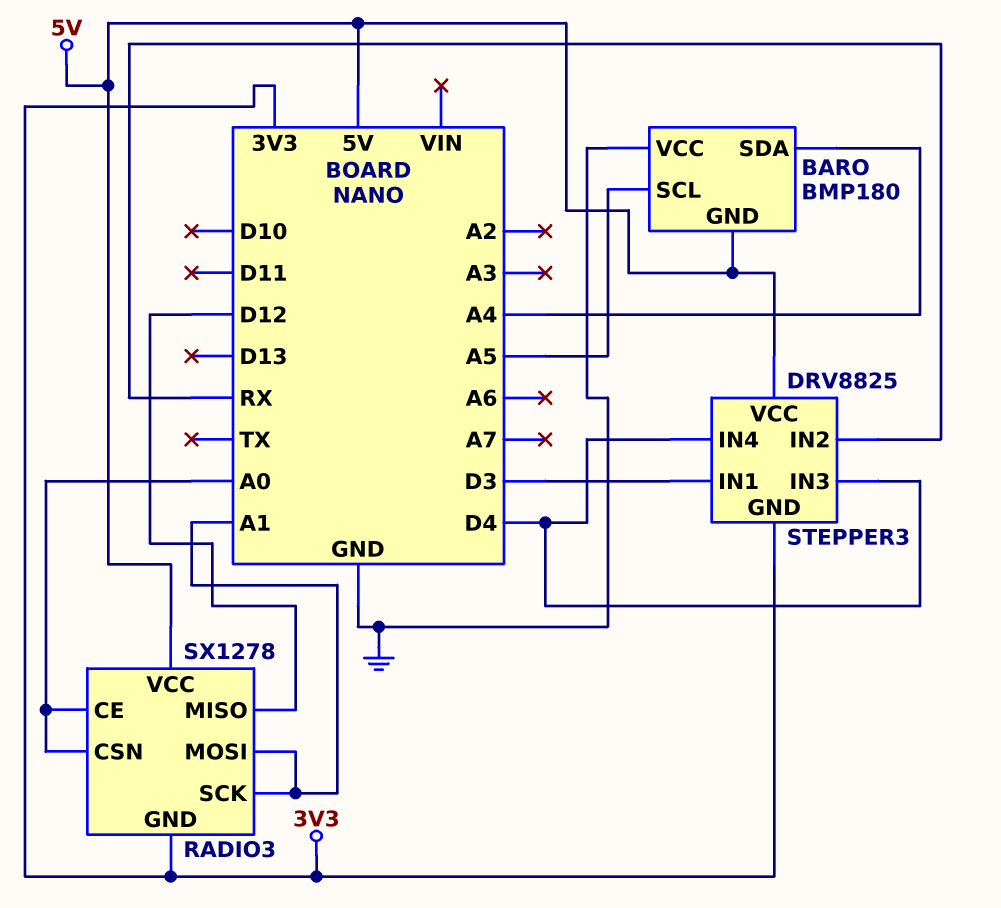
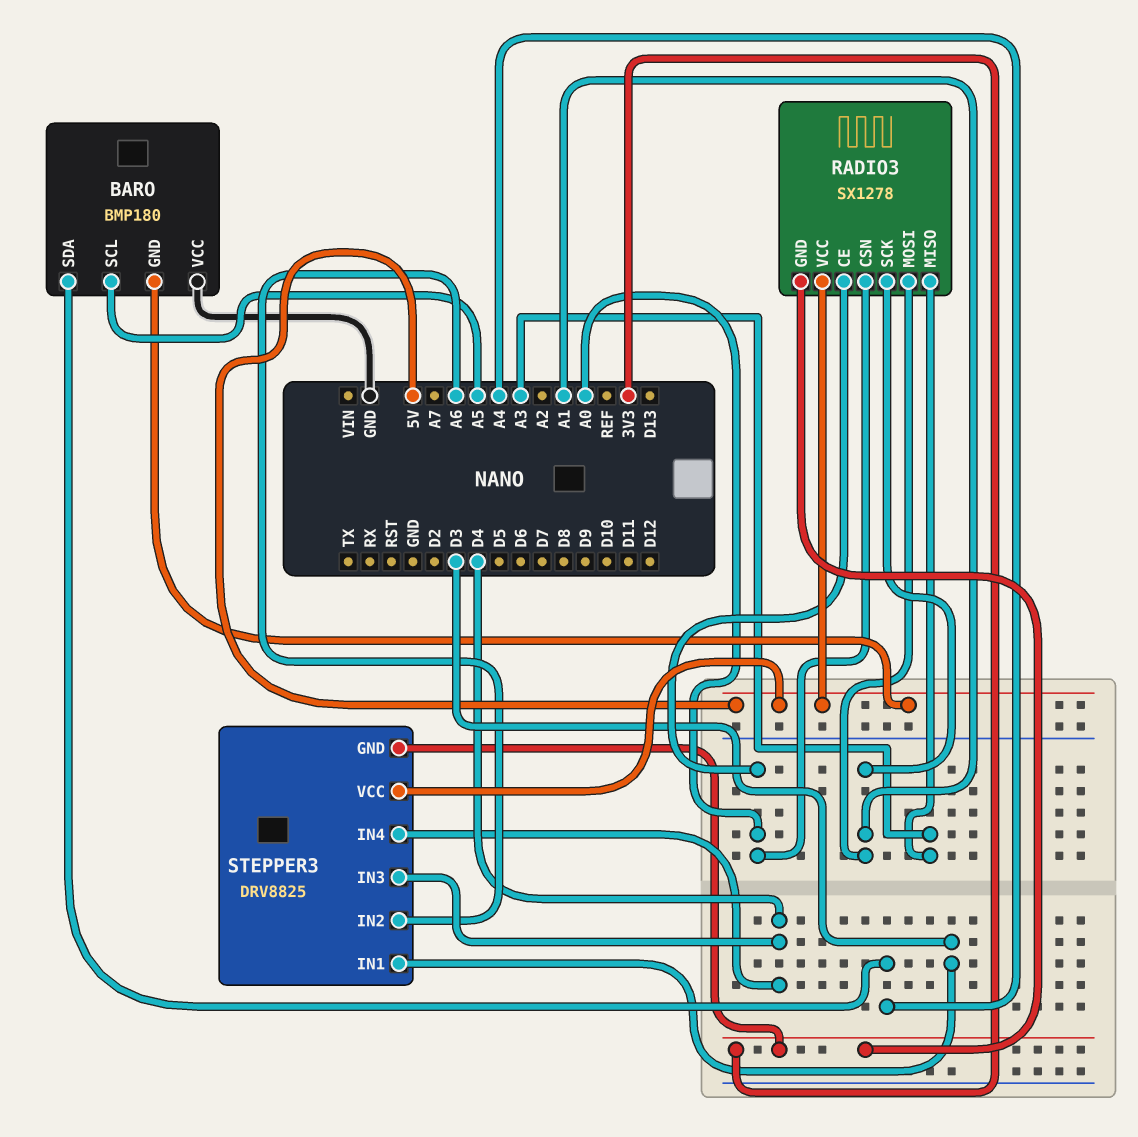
RADIO3 pin MISO: D12 -> A3
STEPPER3 pin IN2: RX -> A6

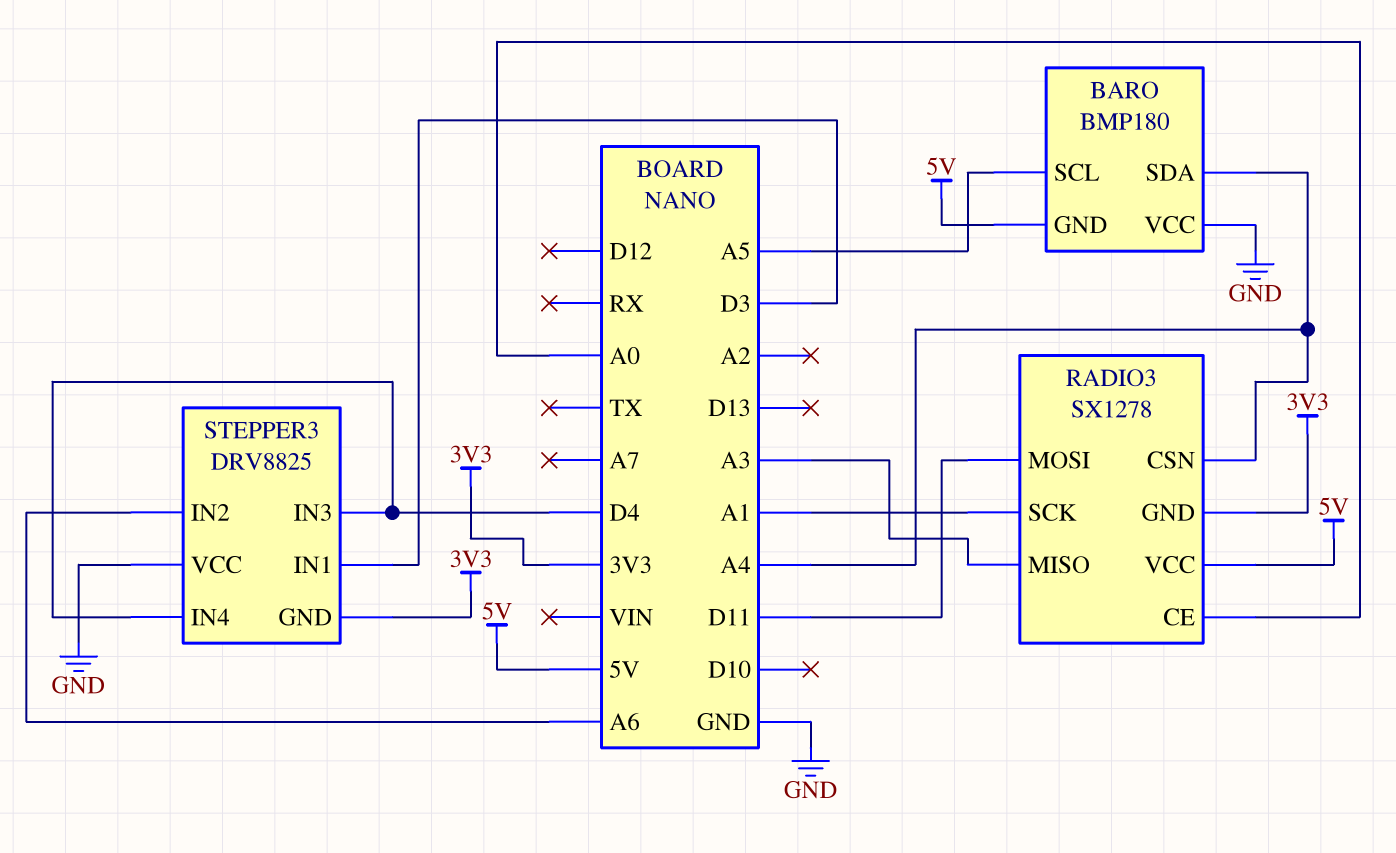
RADIO3 pin CSN: A0 -> A4
RADIO3 pin MOSI: A1 -> D11
STEPPER3 pin VCC: 5V -> GND

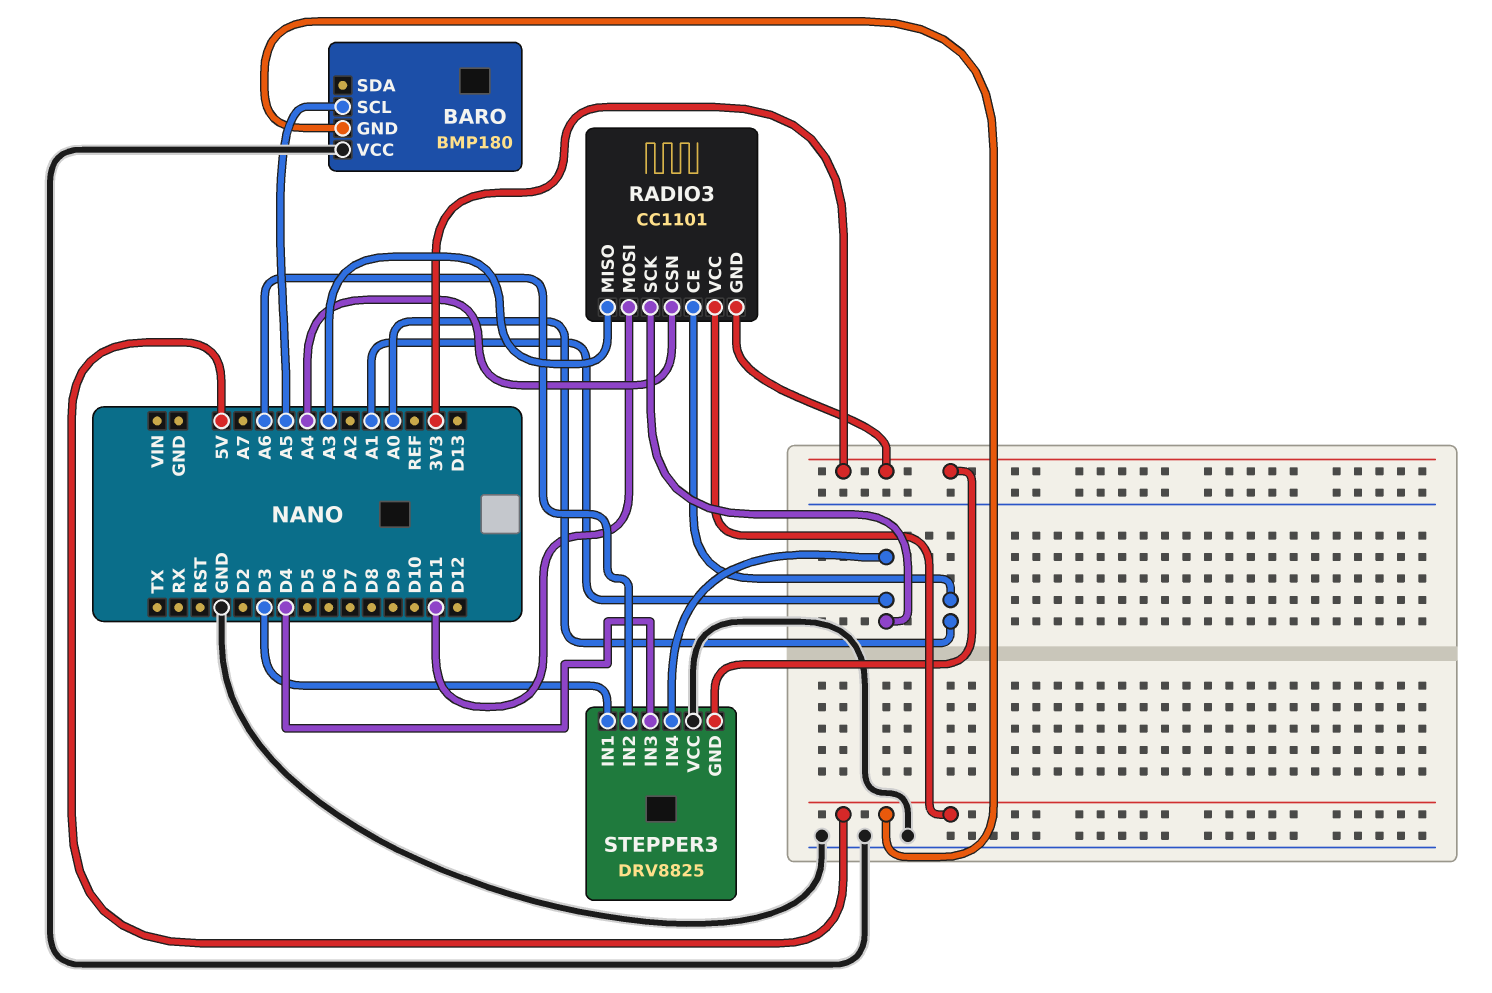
BARO pin SDA: A4 -> none
RADIO3: SX1278 -> CC1101
STEPPER3 pin IN4: D4 -> A1

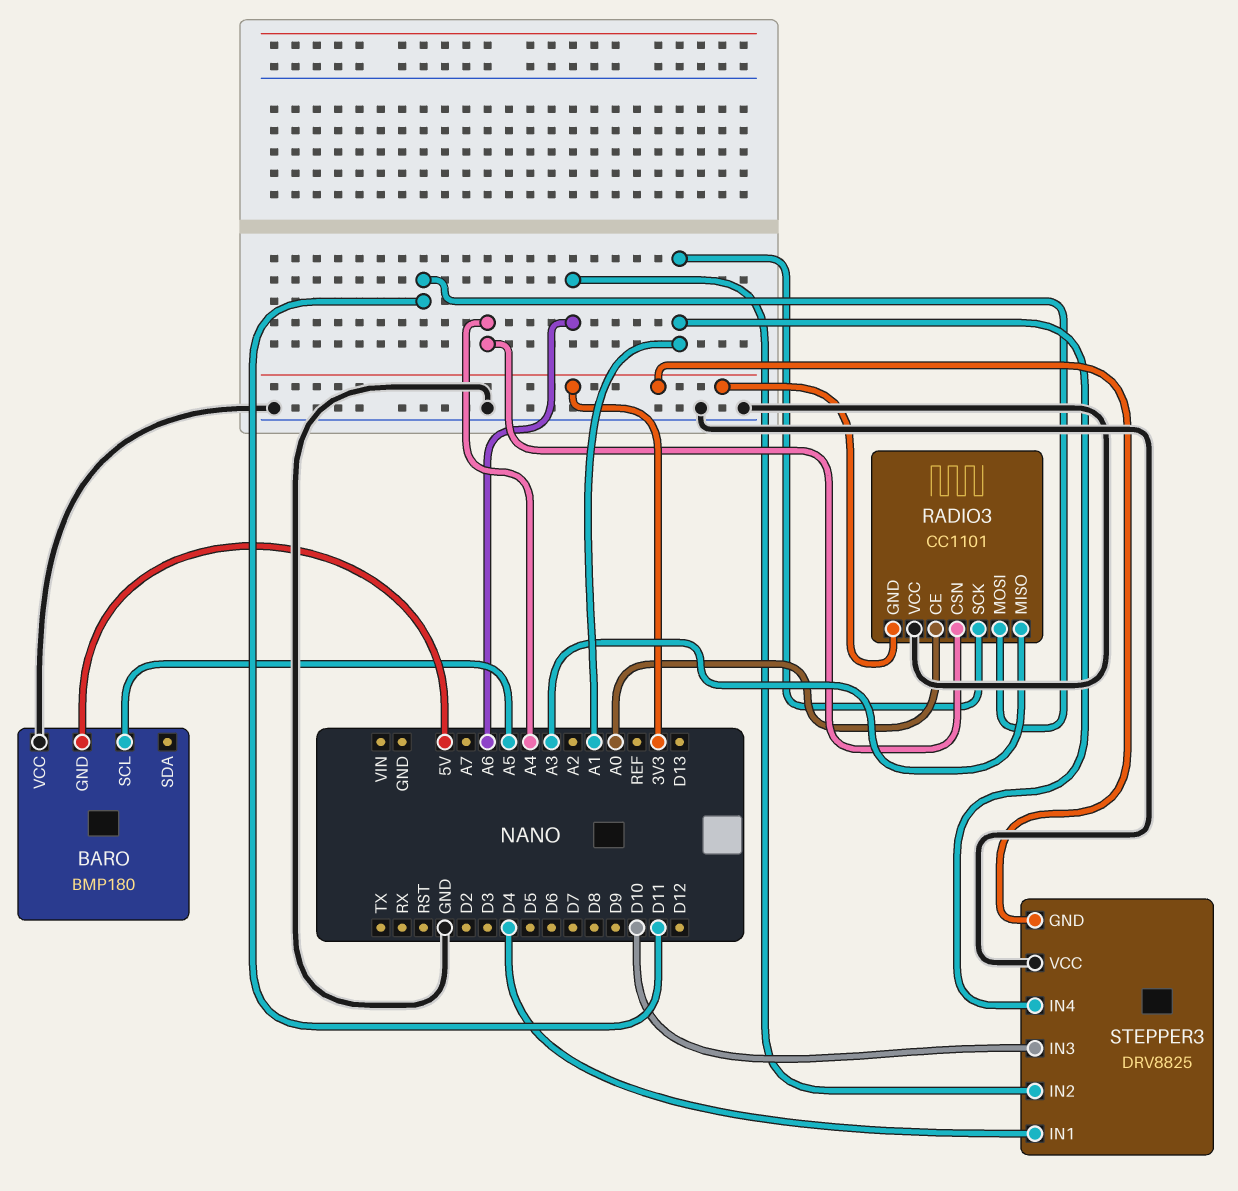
RADIO3 pin VCC: 5V -> GND
STEPPER3 pin IN1: D3 -> D4
STEPPER3 pin IN3: D4 -> D10

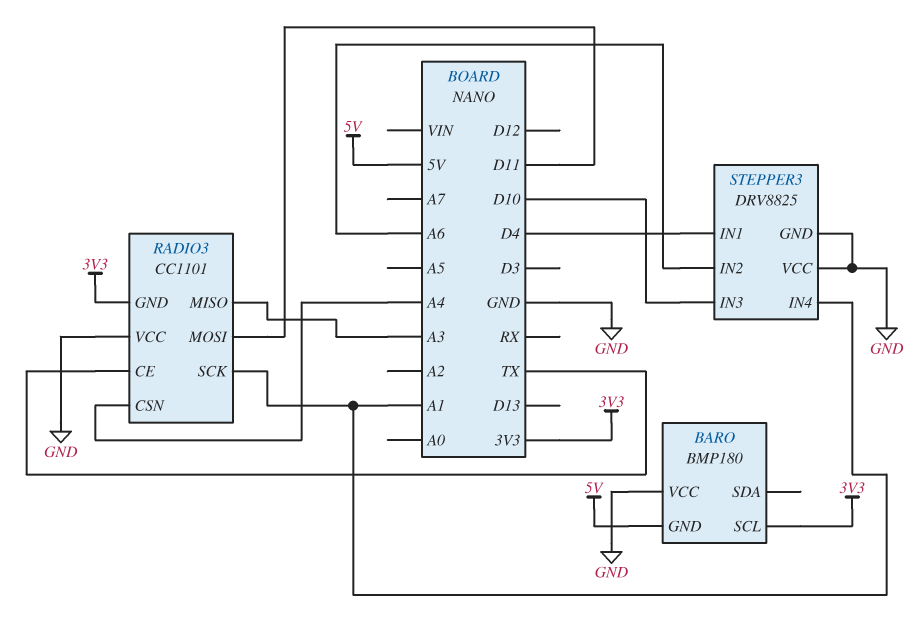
BARO pin SCL: A5 -> 3V3
RADIO3 pin CE: A0 -> TX
STEPPER3 pin GND: 3V3 -> GND

